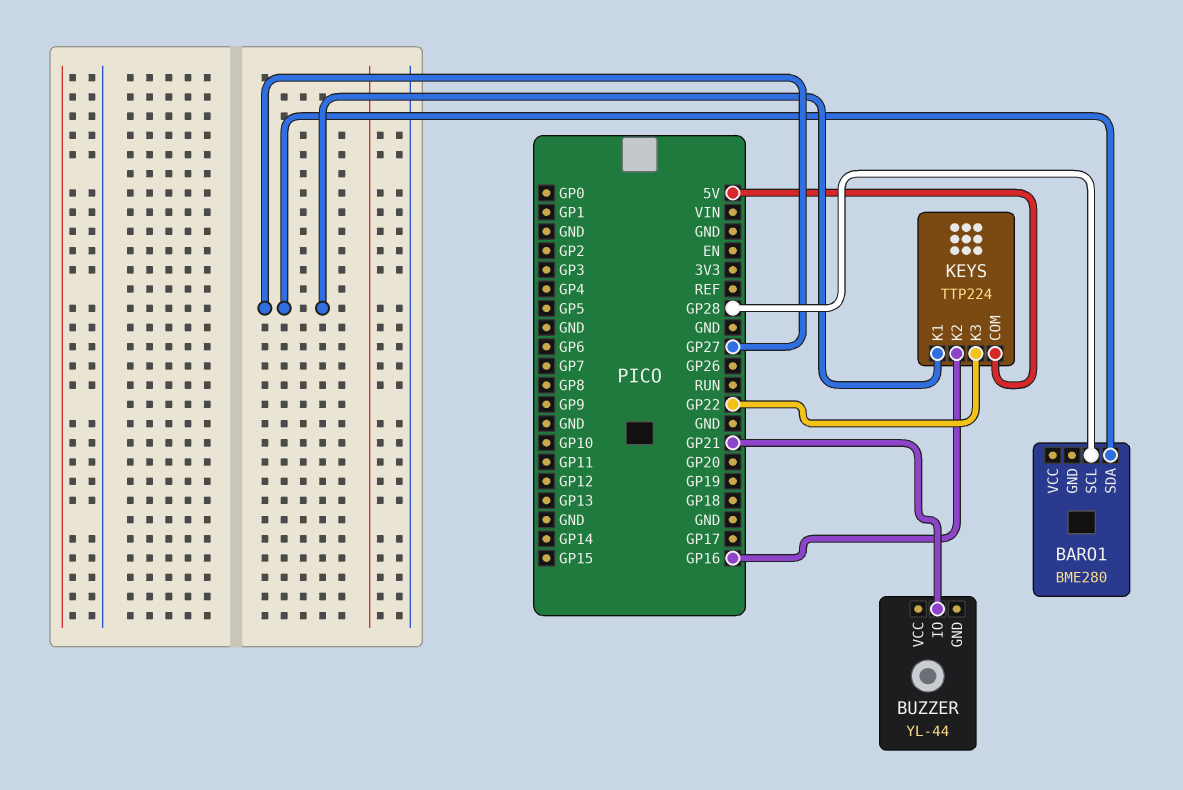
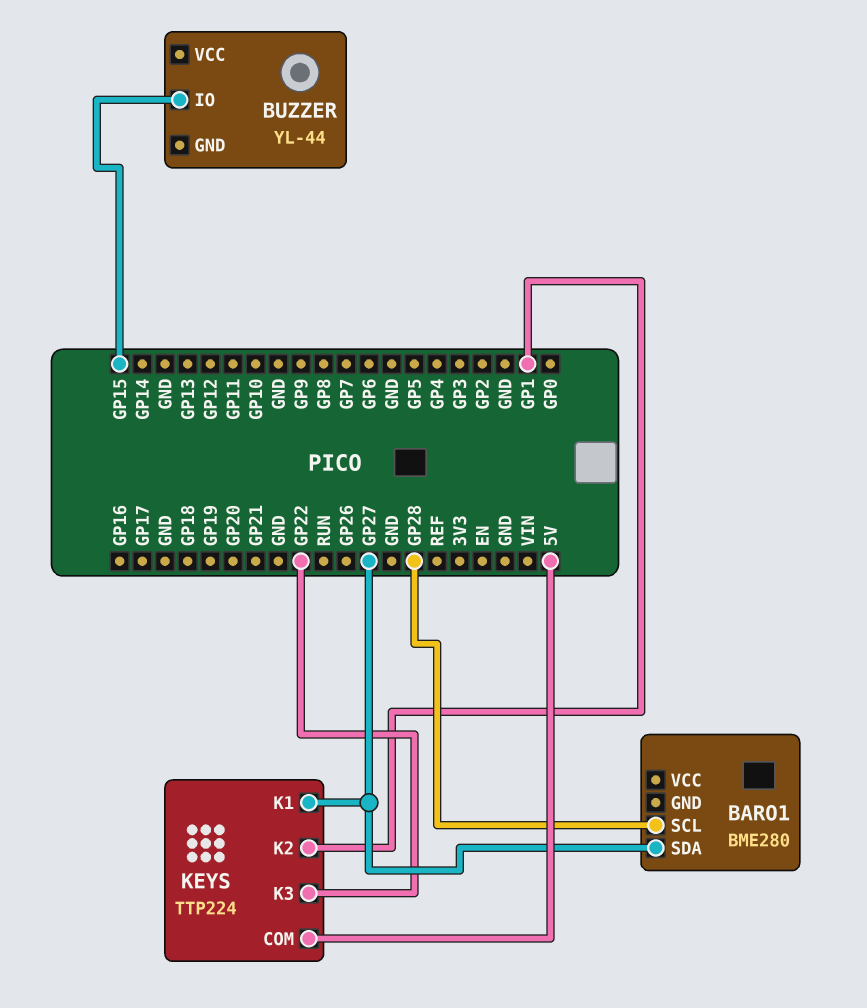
BUZZER pin IO: GP21 -> GP15
KEYS pin K2: GP16 -> GP1

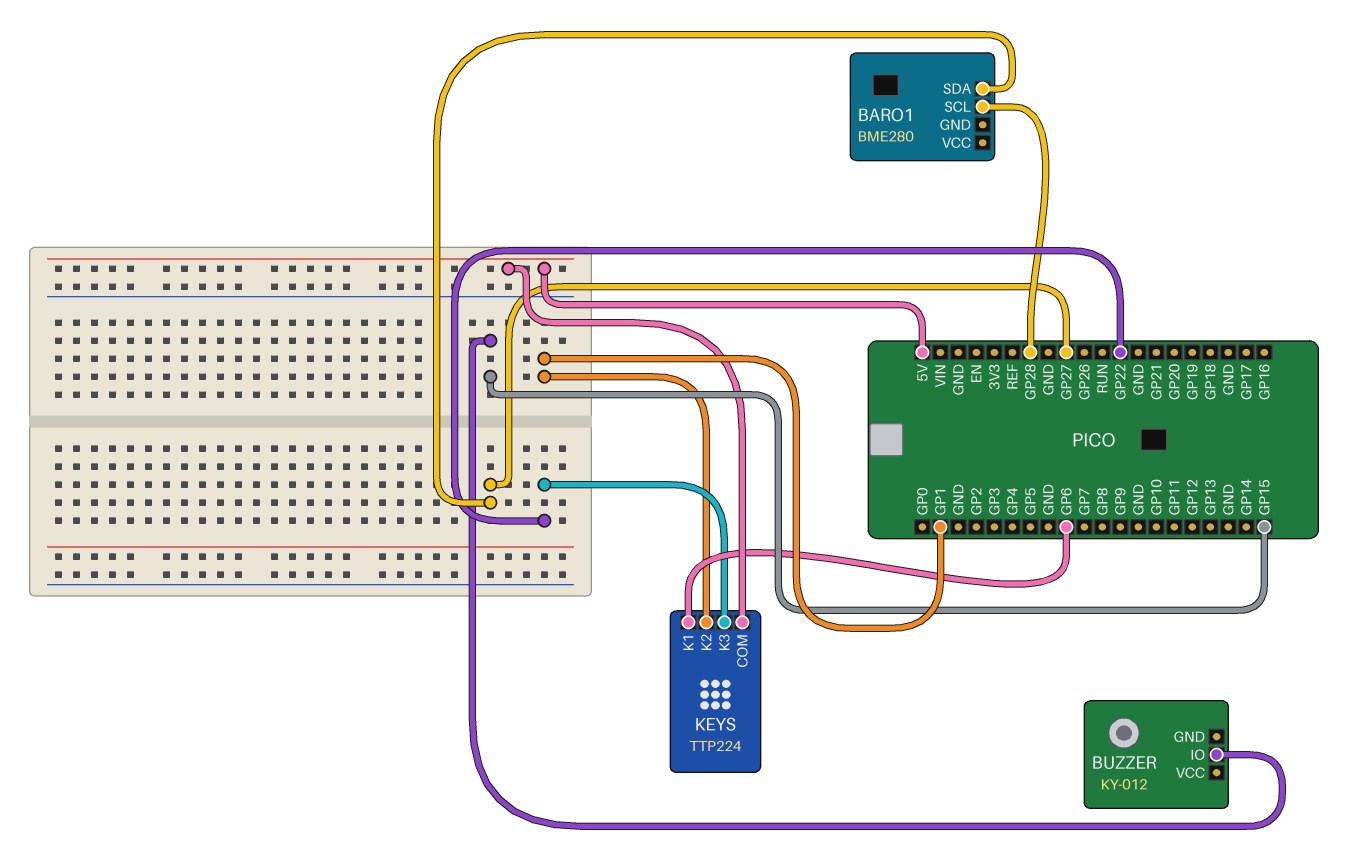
BUZZER: YL-44 -> KY-012
KEYS pin K1: GP27 -> GP6

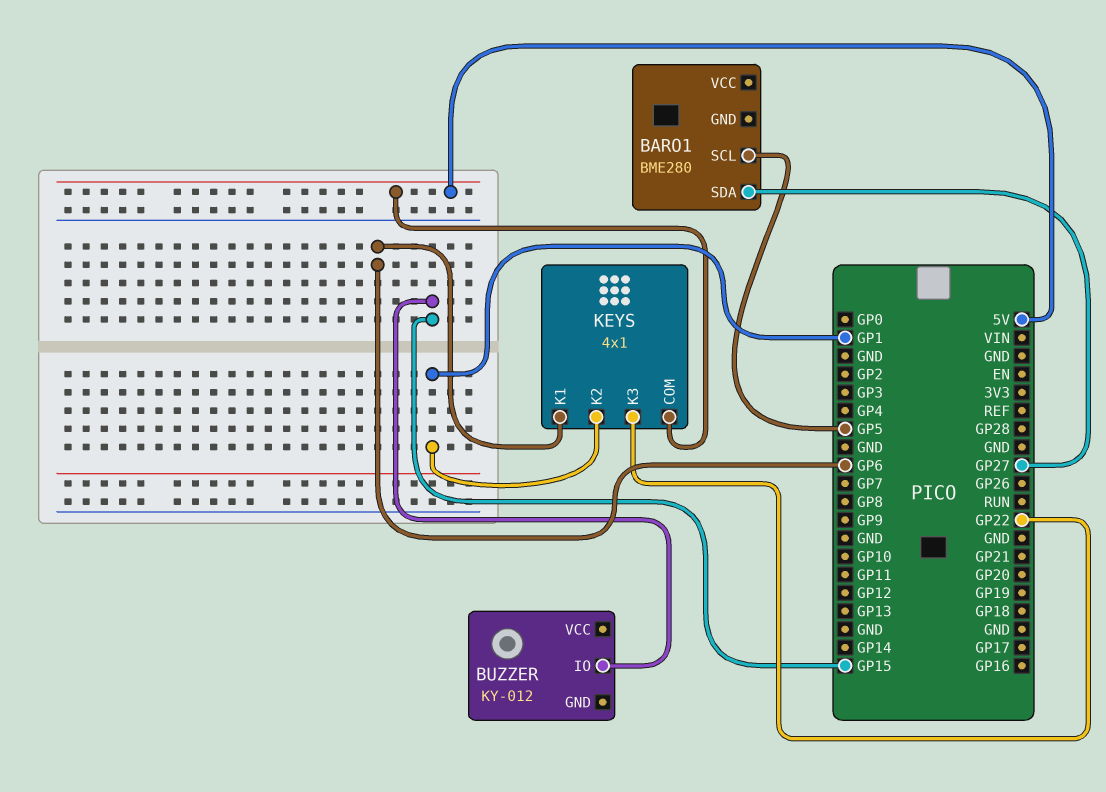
BARO1 pin SCL: GP28 -> GP5
KEYS: TTP224 -> 4x1

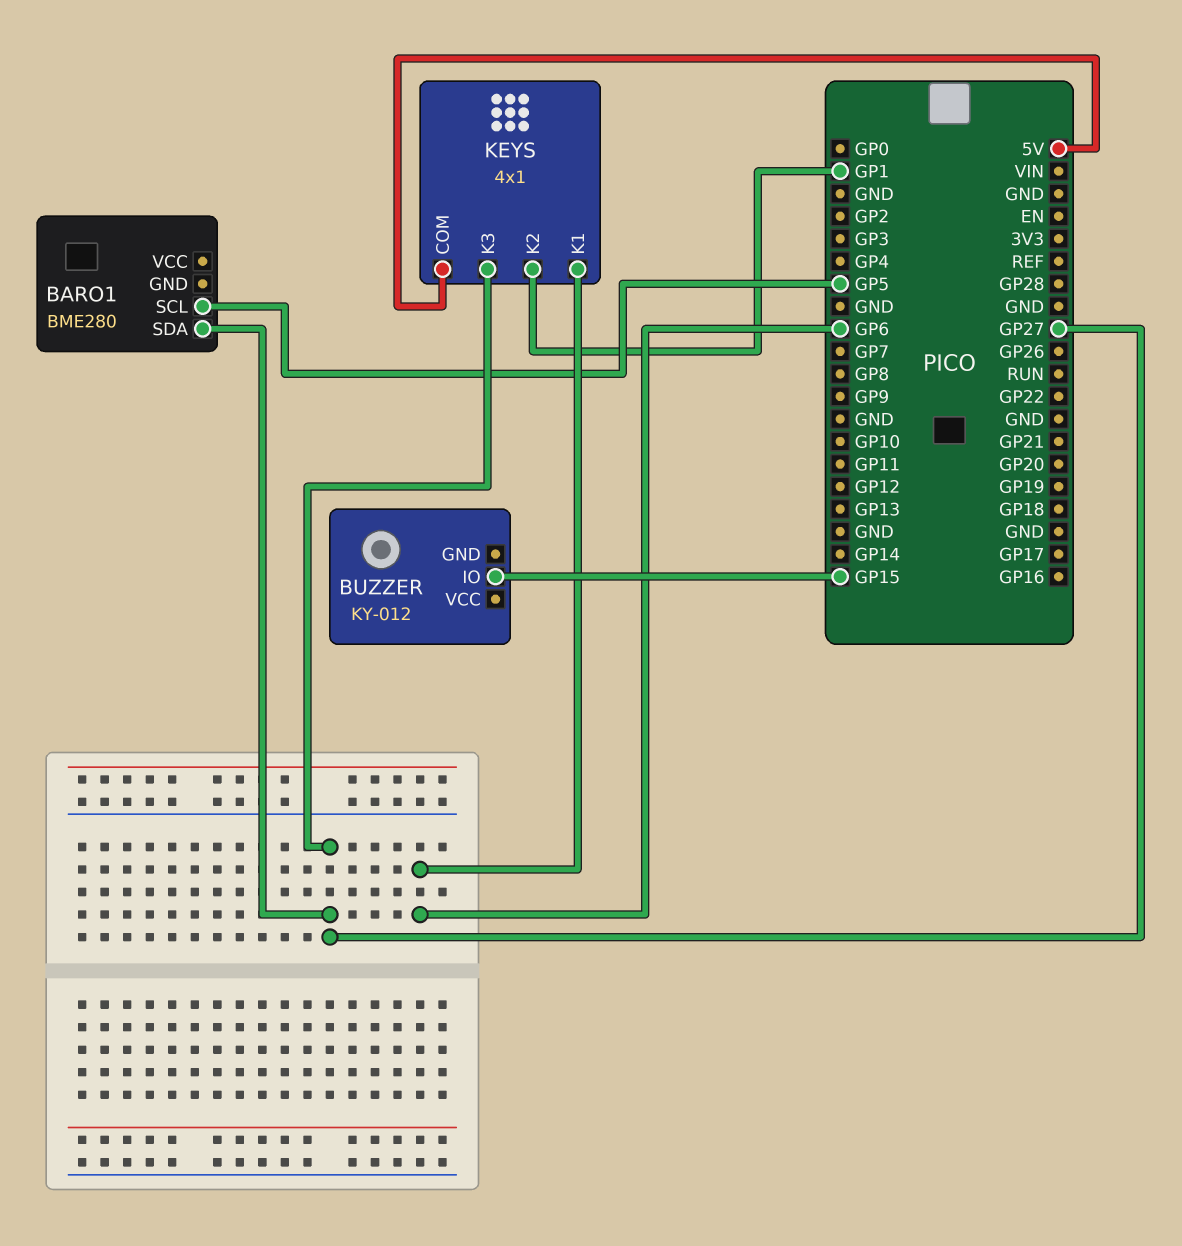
KEYS pin K3: GP22 -> GP27

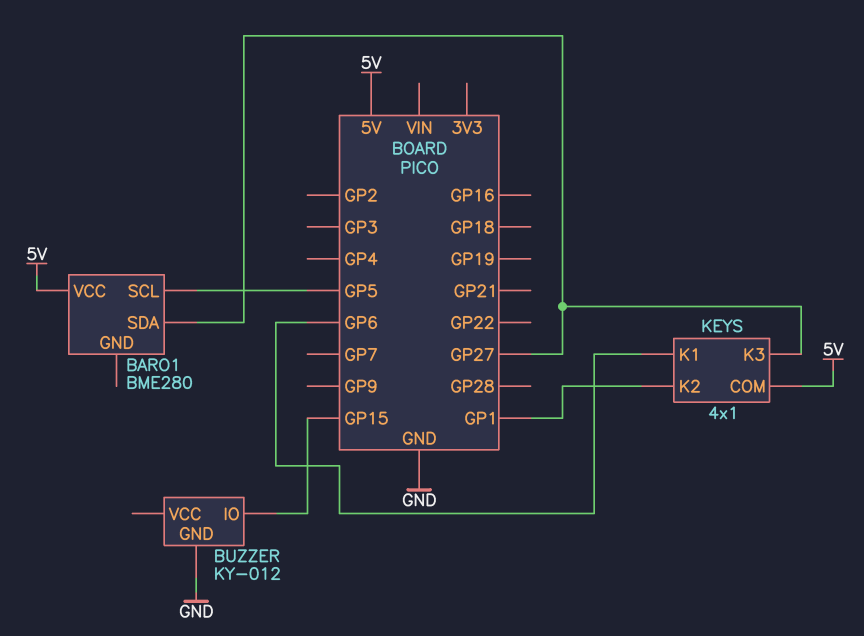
BARO1 pin VCC: none -> 5V
BUZZER pin GND: none -> GND

